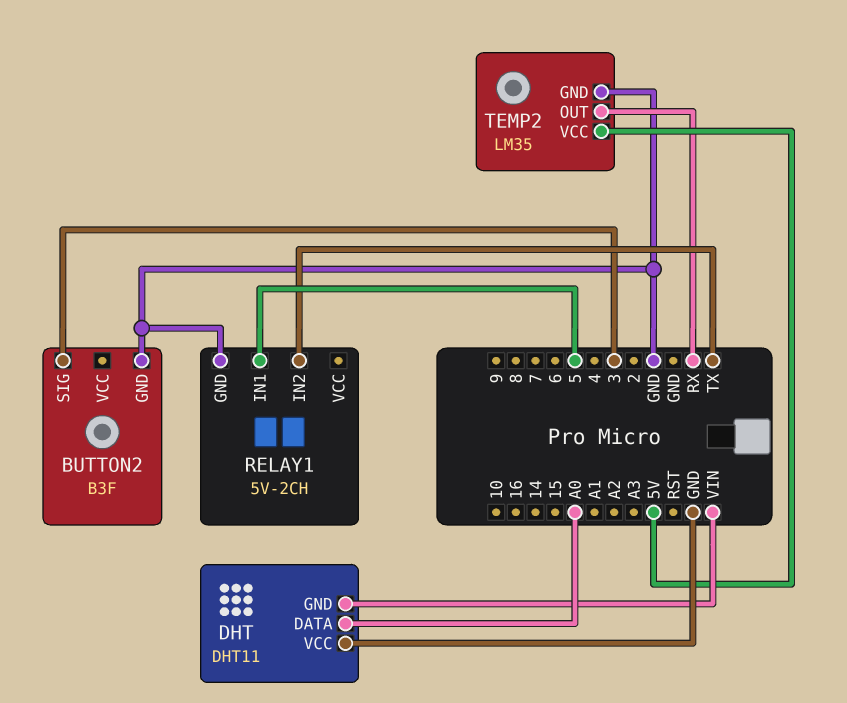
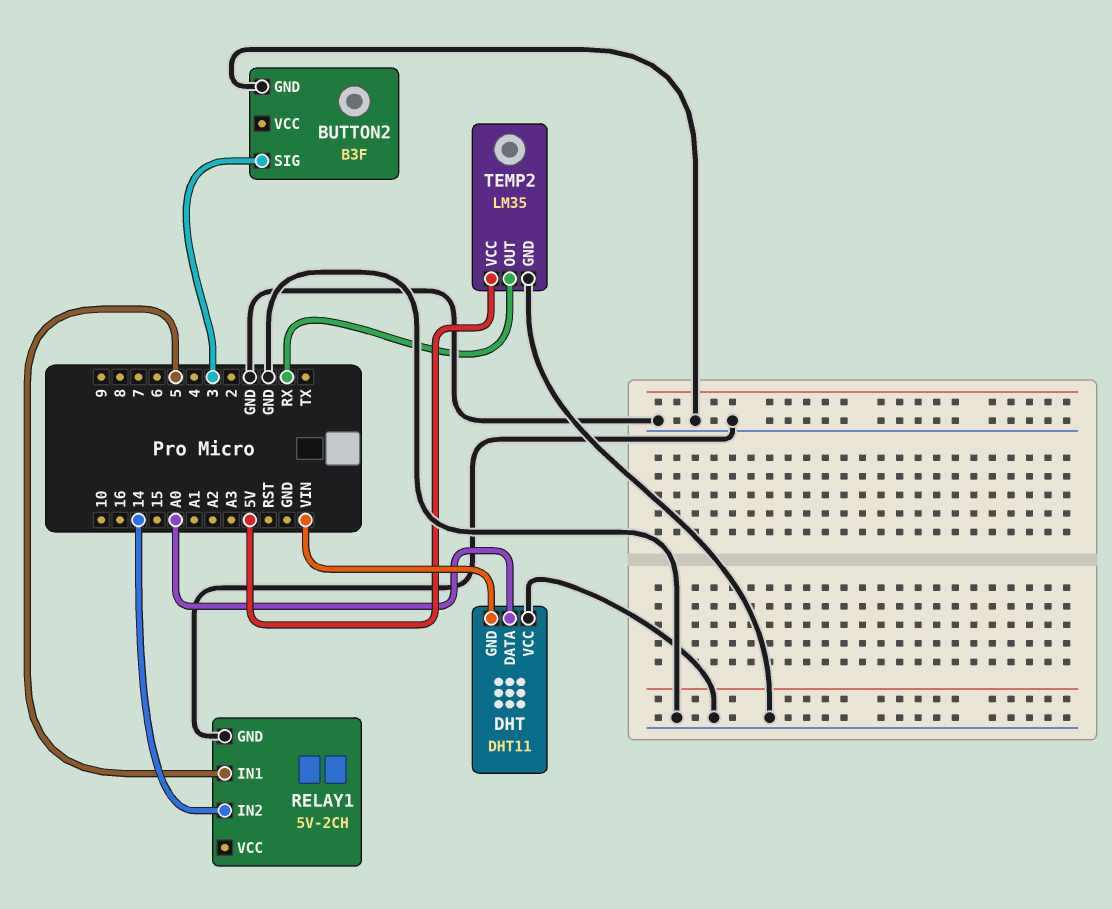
RELAY1 pin IN2: TX -> 14

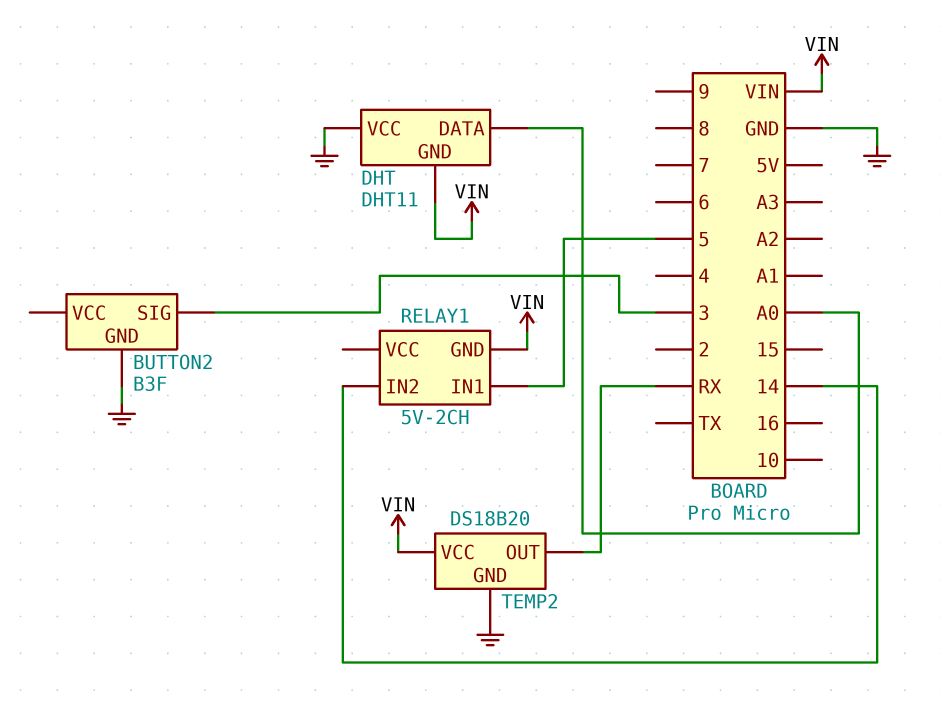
RELAY1 pin GND: GND -> VIN
TEMP2: LM35 -> DS18B20
TEMP2 pin VCC: 5V -> VIN

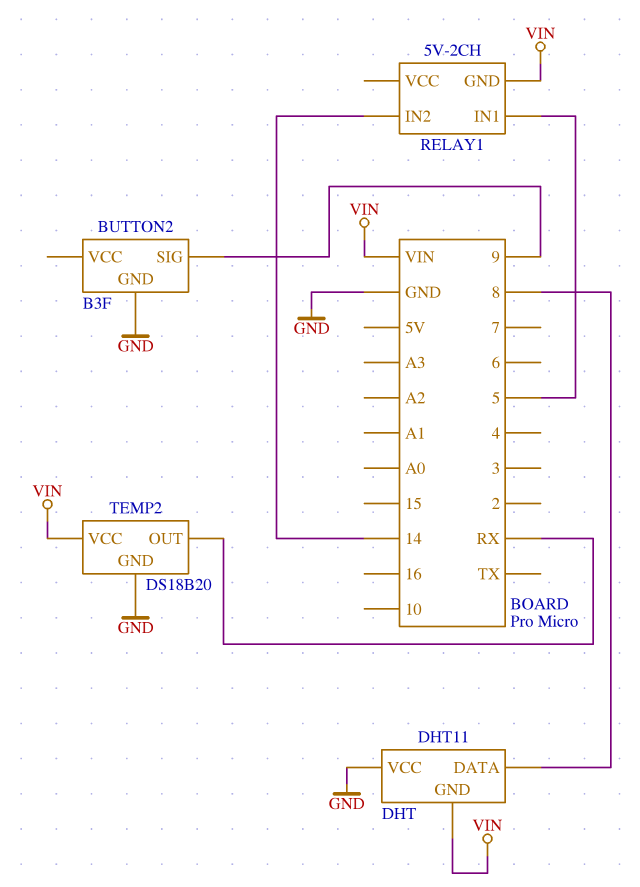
BUTTON2 pin SIG: 3 -> 9
DHT pin DATA: A0 -> 8

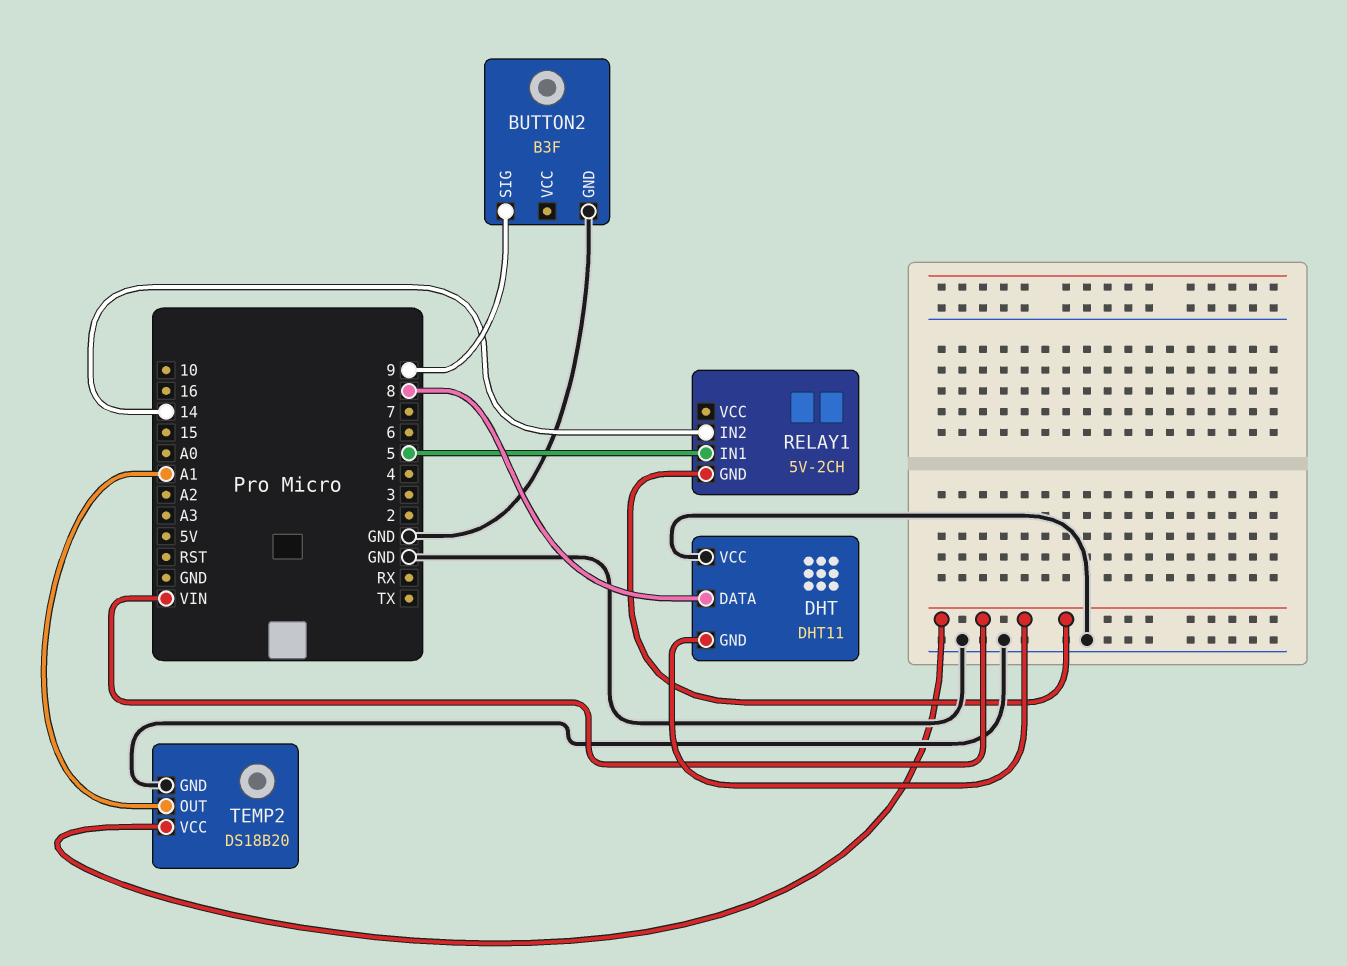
TEMP2 pin OUT: RX -> A1

